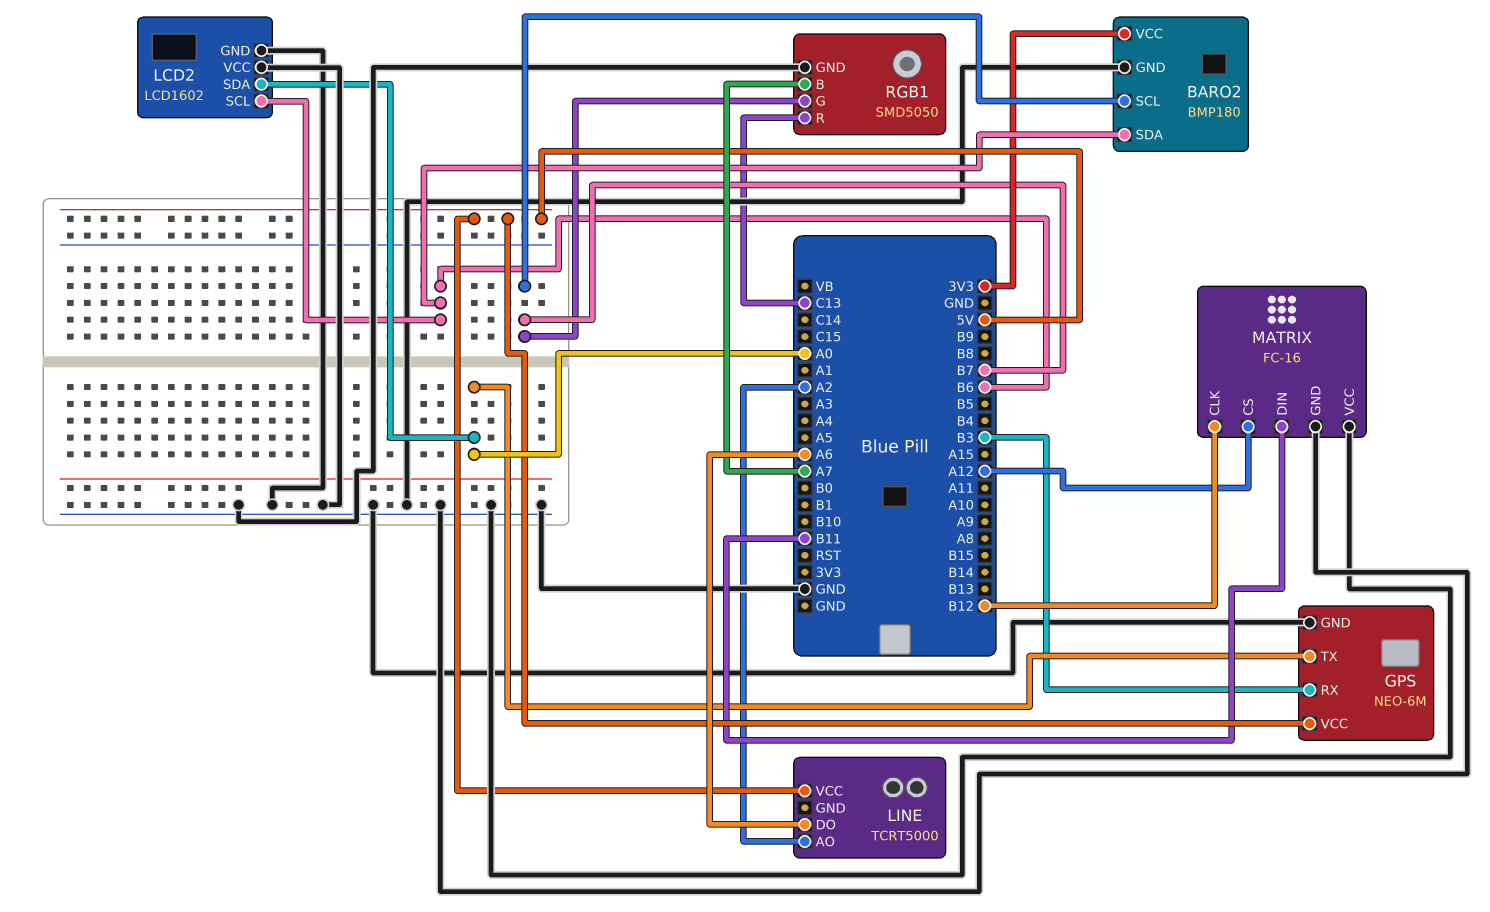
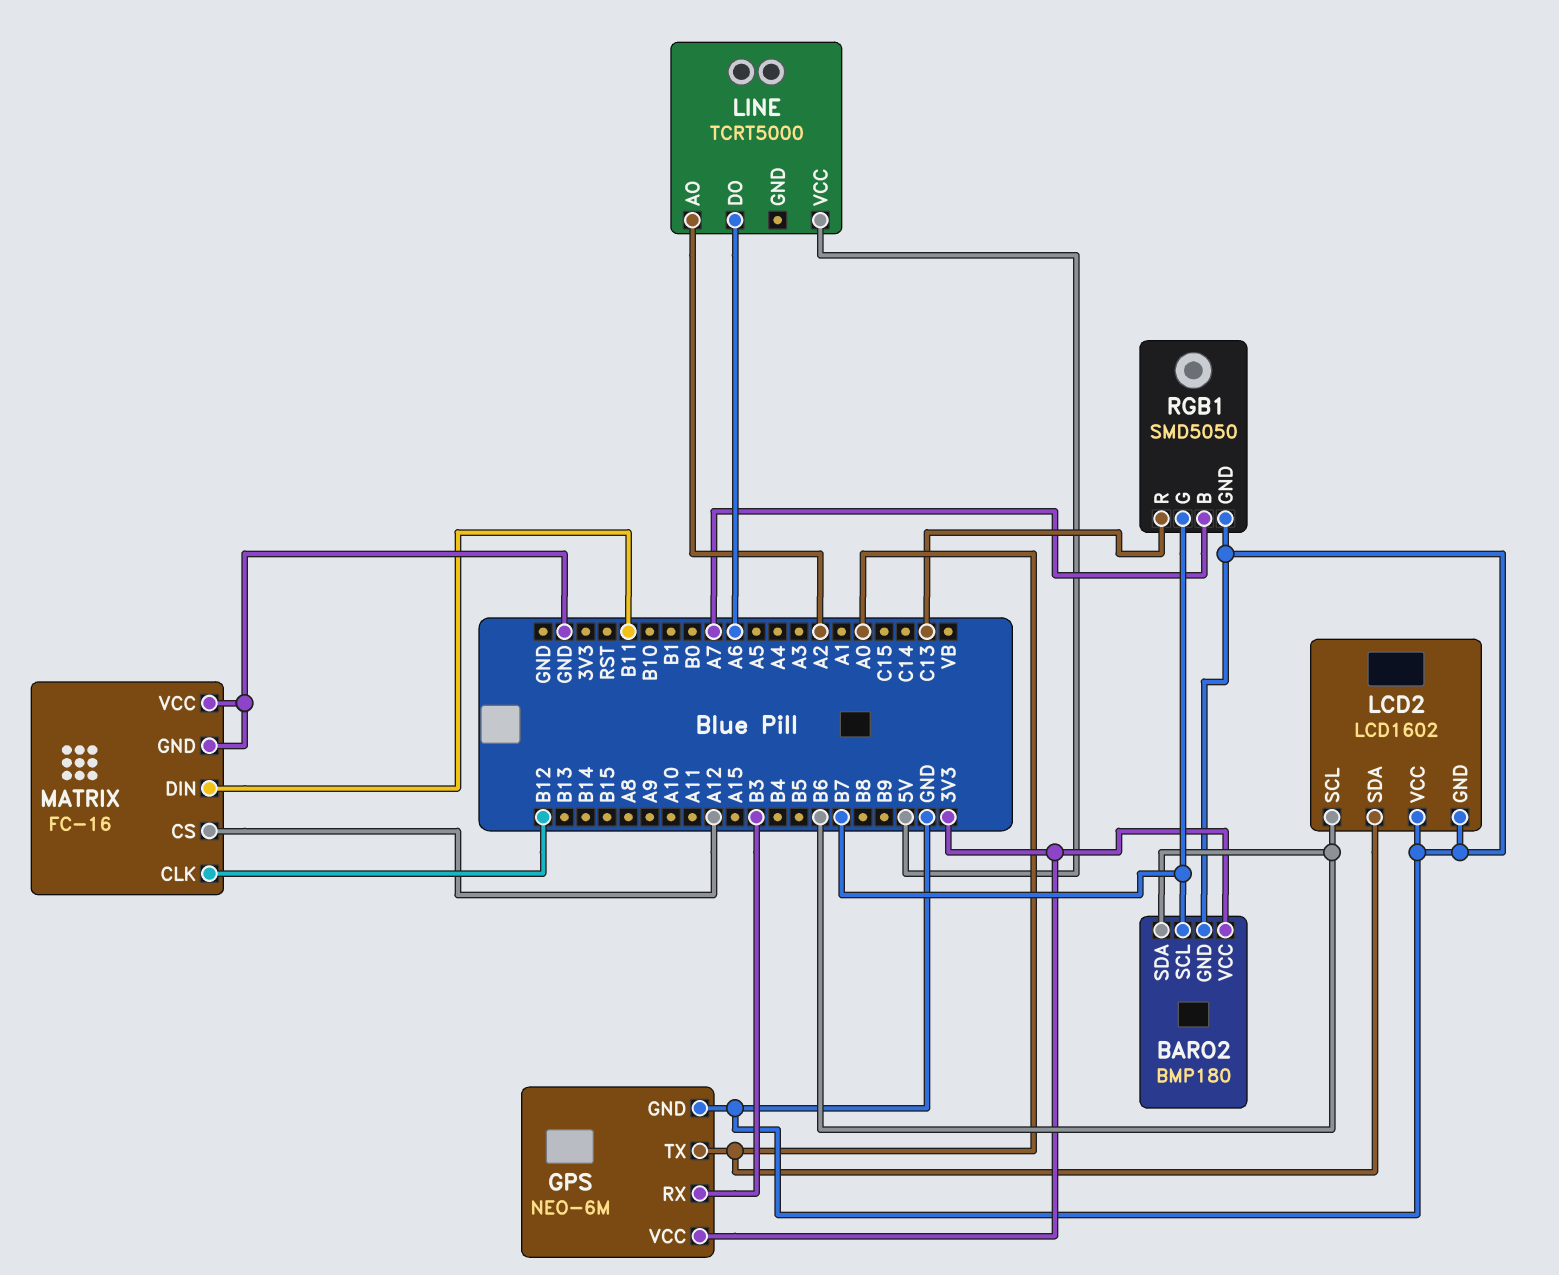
GPS pin VCC: 5V -> 3V3

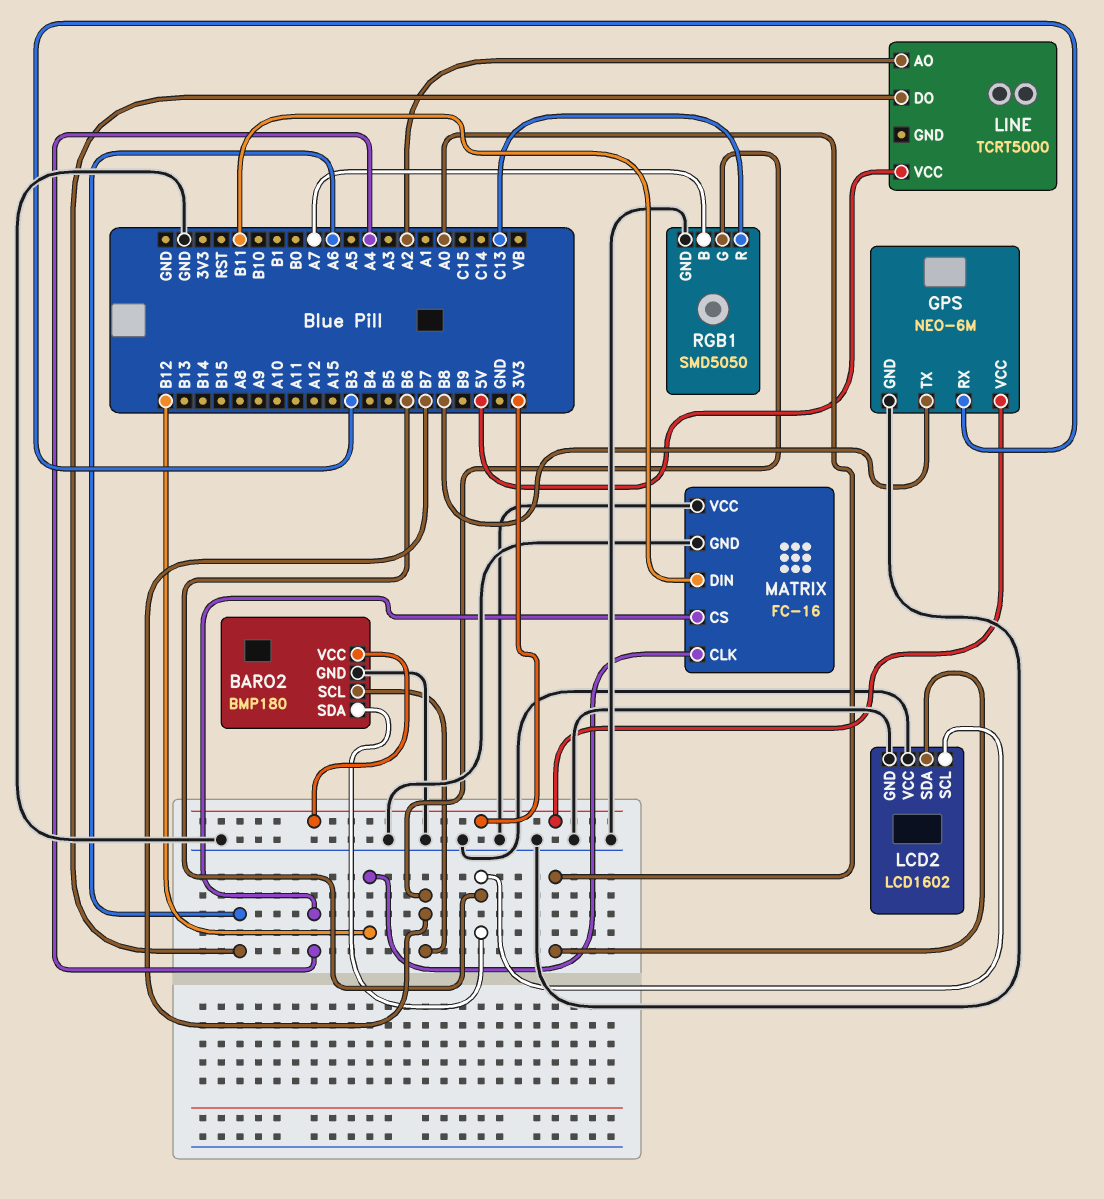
GPS pin TX: A0 -> B8
MATRIX pin CS: A12 -> A4

